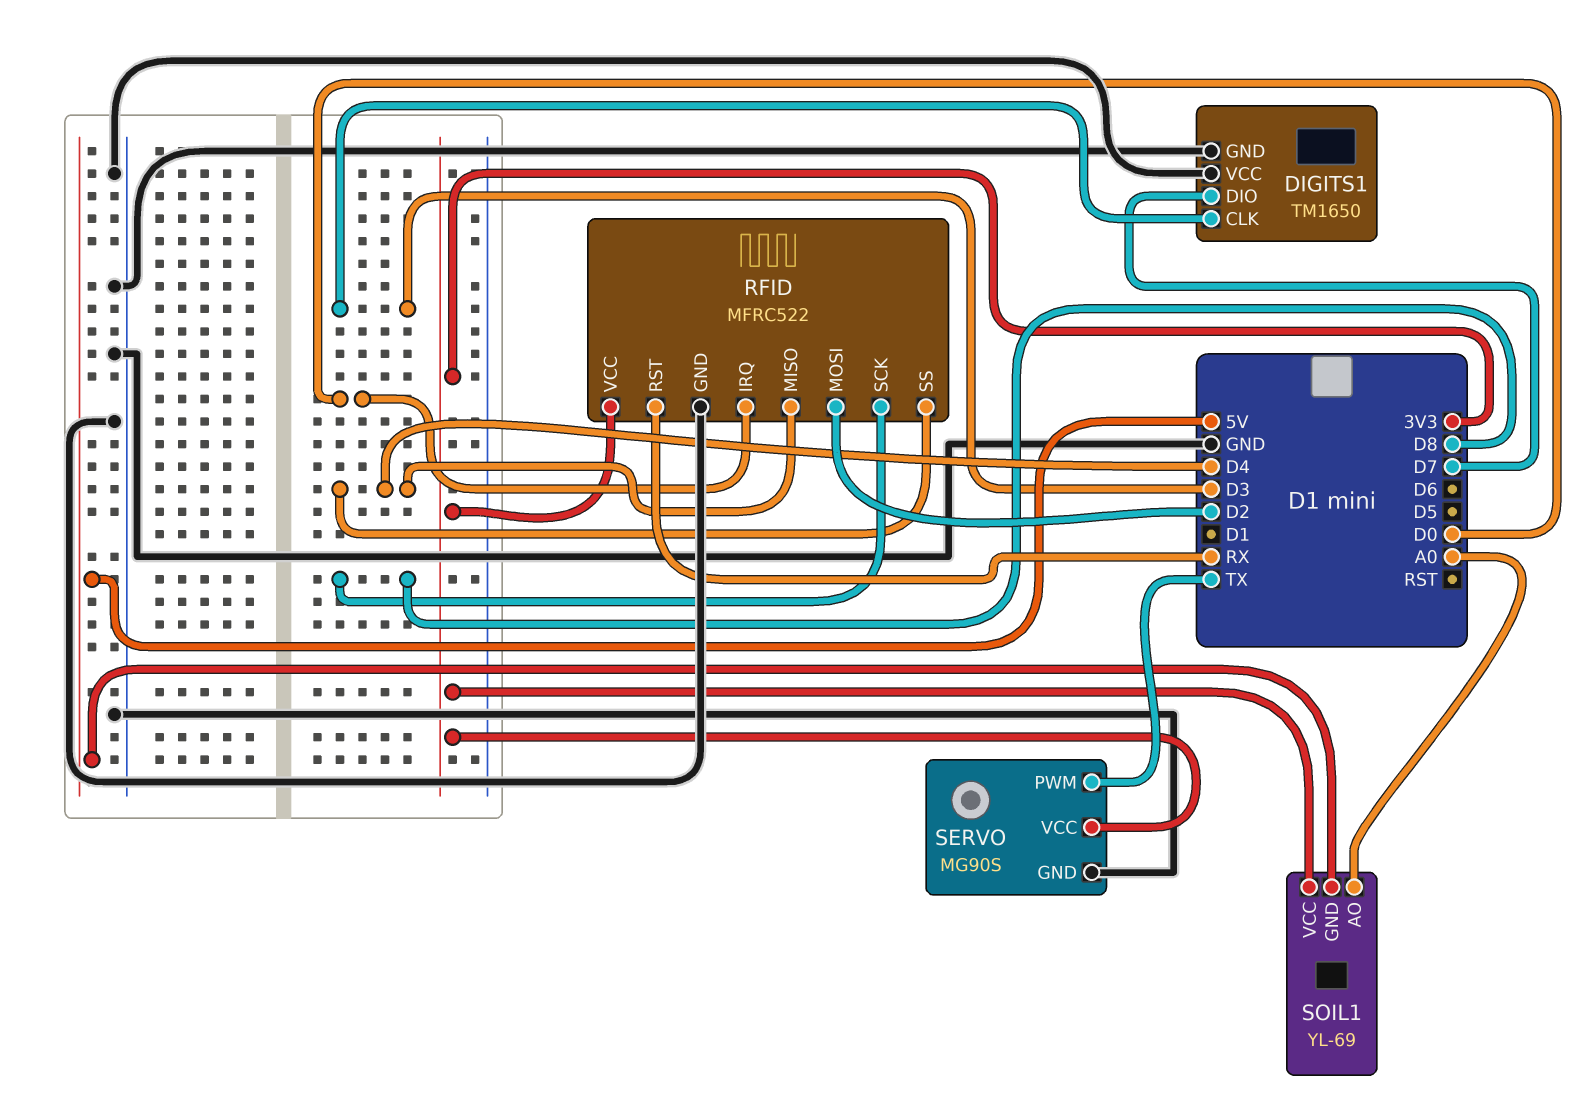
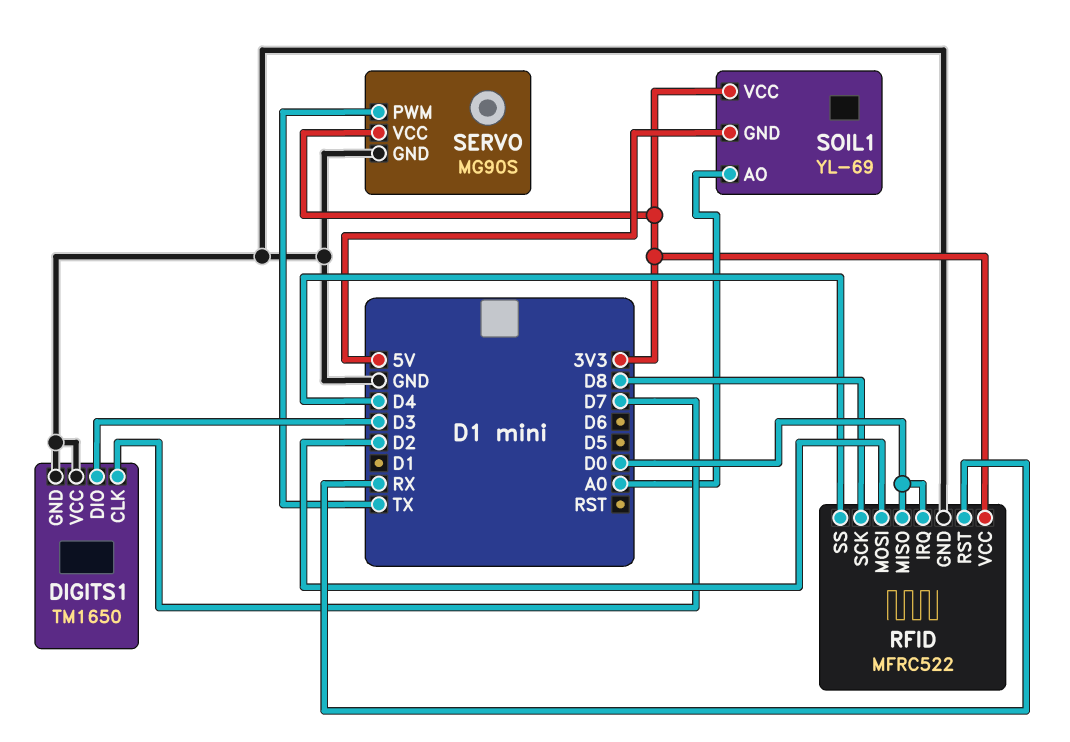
DIGITS1 pin CLK: D3 -> D7
DIGITS1 pin DIO: D7 -> D3
RFID pin MISO: D4 -> D0

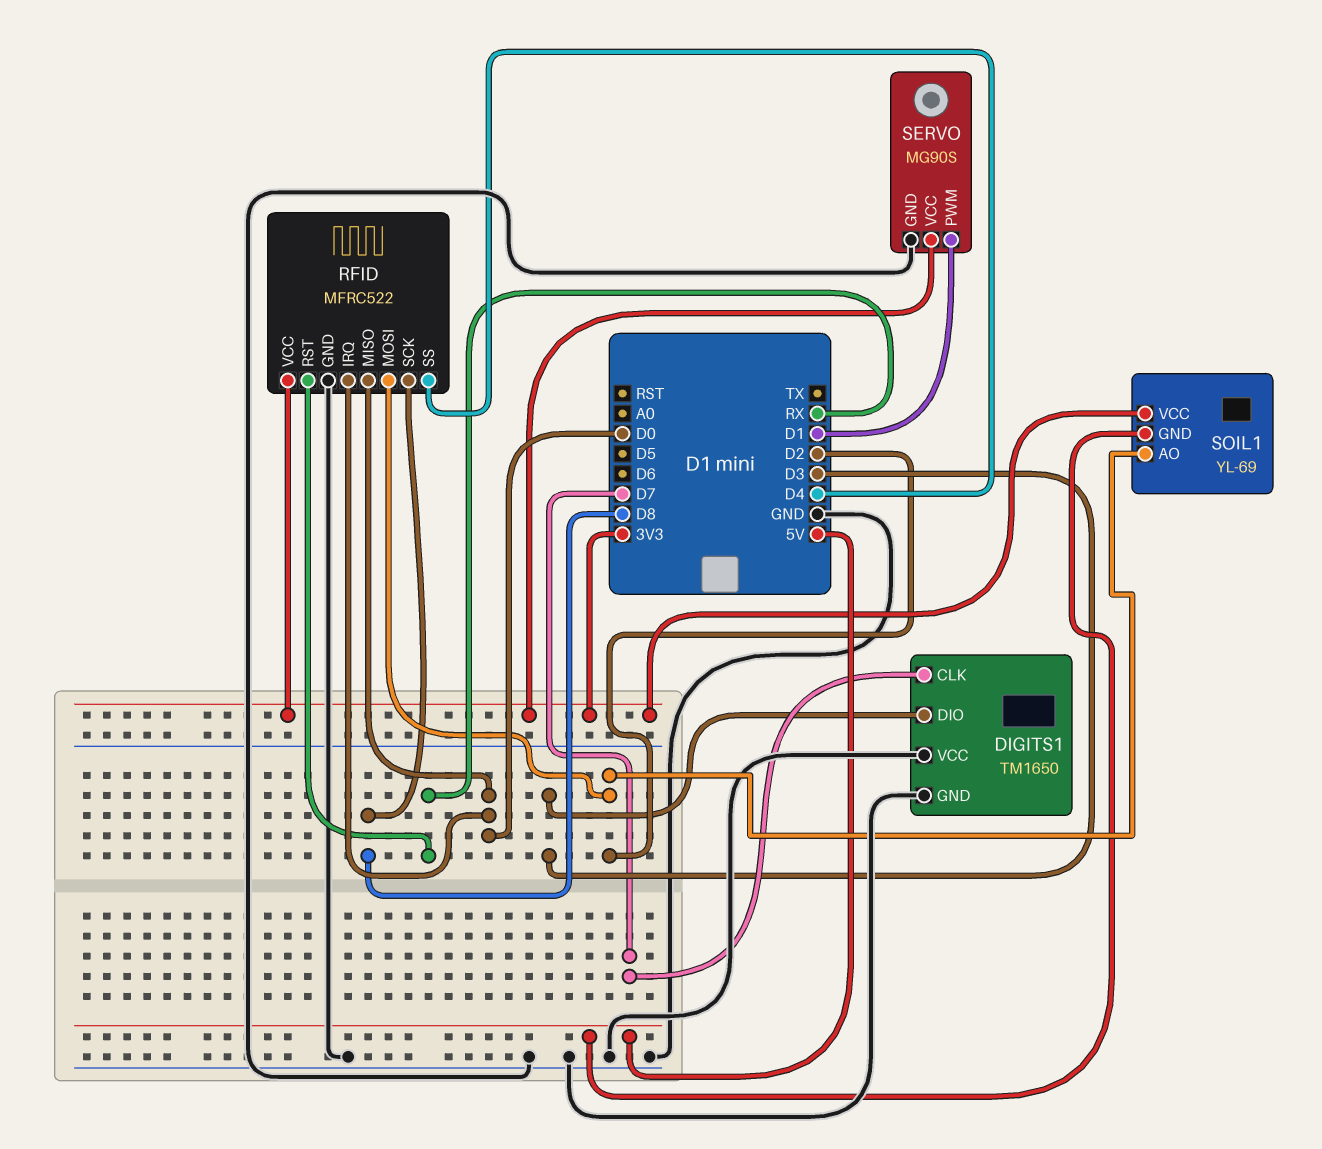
SERVO pin PWM: TX -> D1
SOIL1 pin AO: A0 -> D2

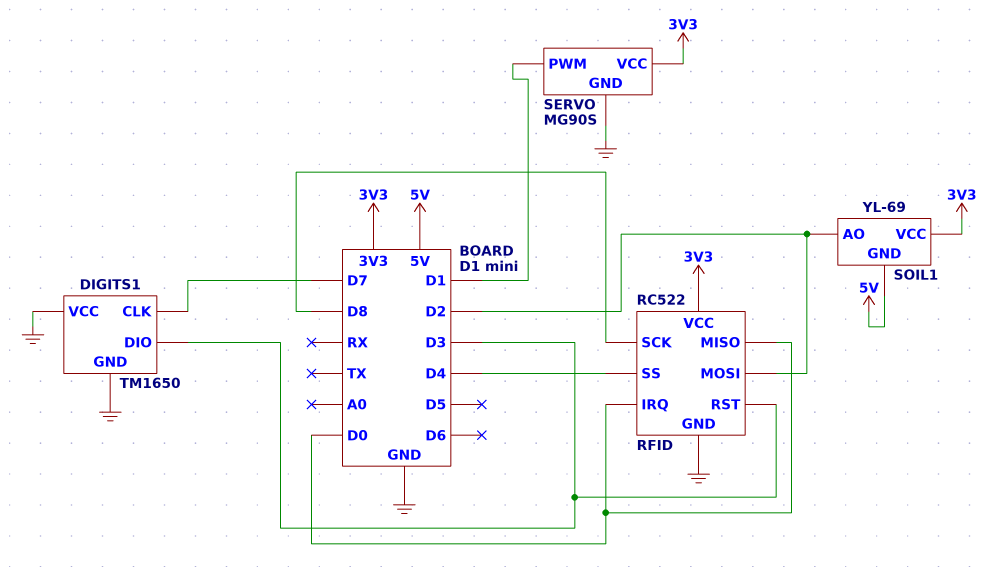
RFID: MFRC522 -> RC522
RFID pin RST: RX -> D3

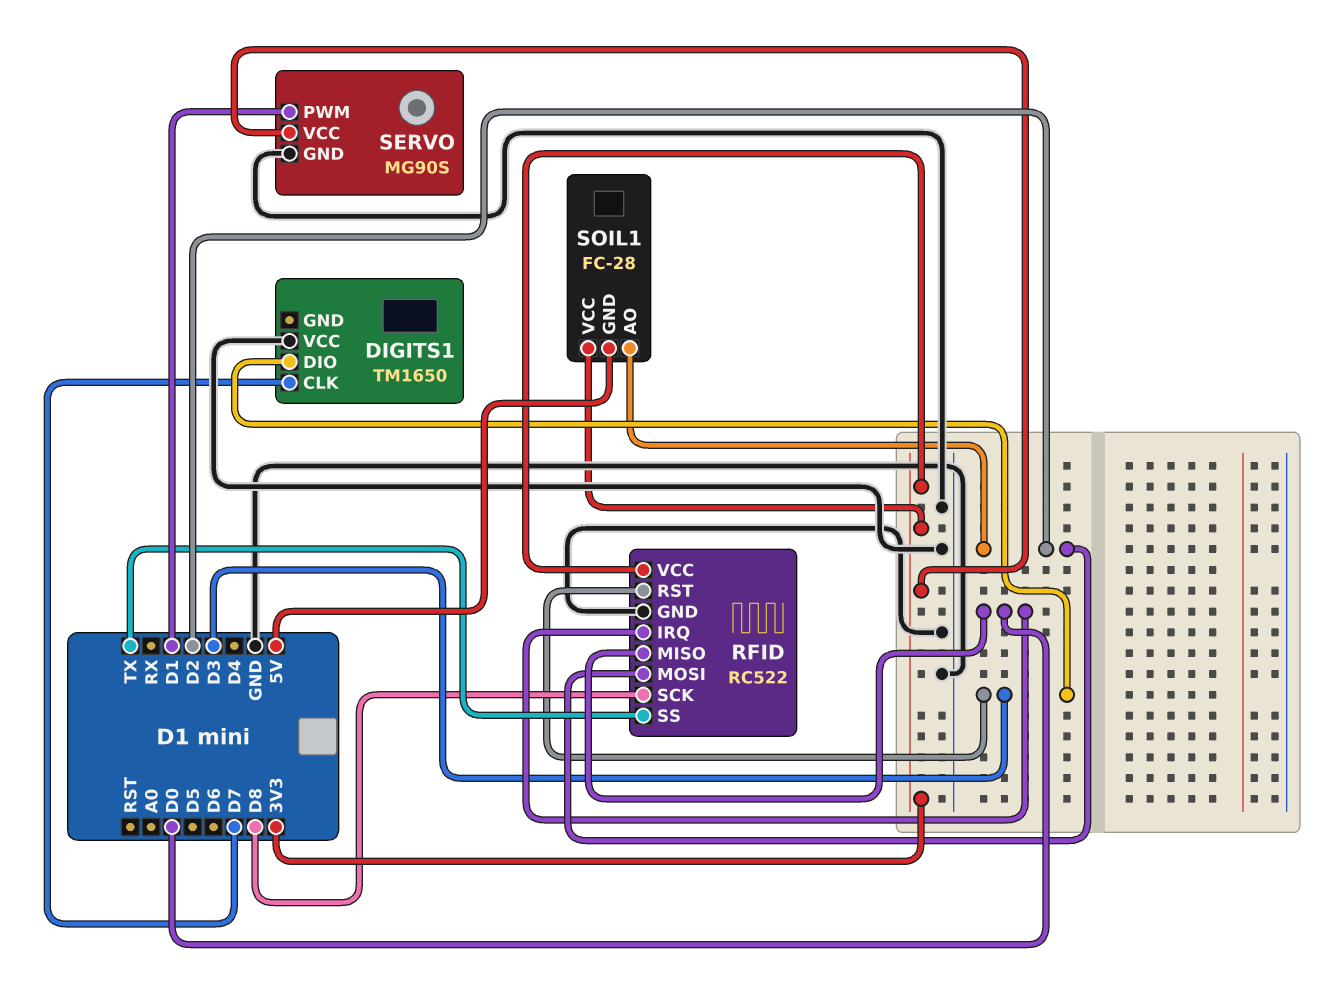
DIGITS1 pin GND: GND -> none
RFID pin SS: D4 -> TX
SOIL1: YL-69 -> FC-28

